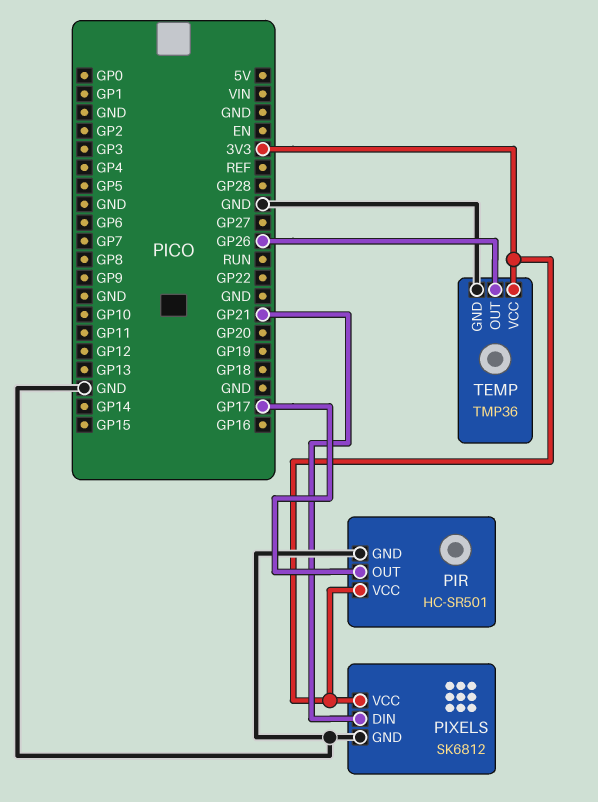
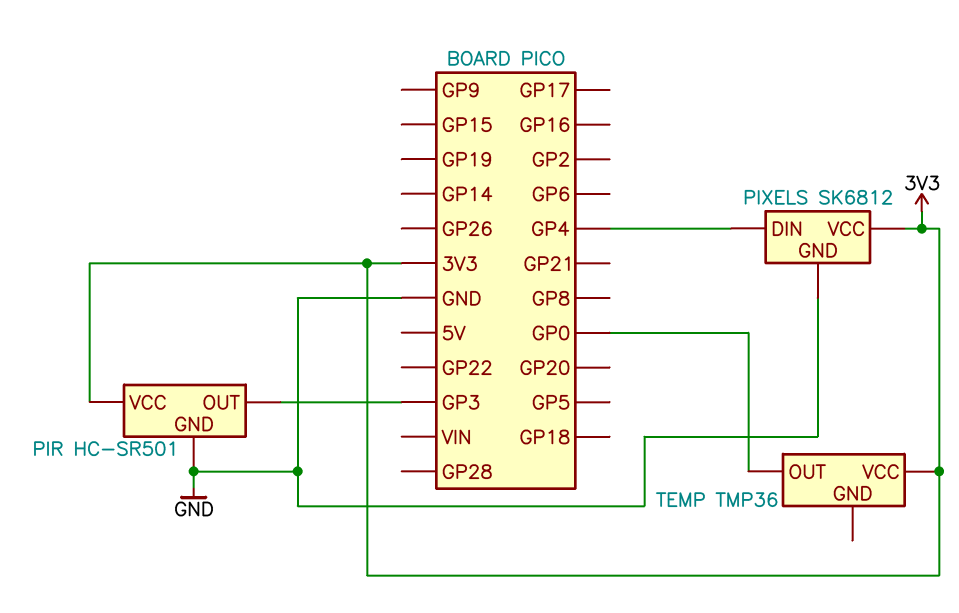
PIR pin OUT: GP17 -> GP3
PIXELS pin DIN: GP21 -> GP4
TEMP pin GND: GND -> none
TEMP pin OUT: GP26 -> GP0

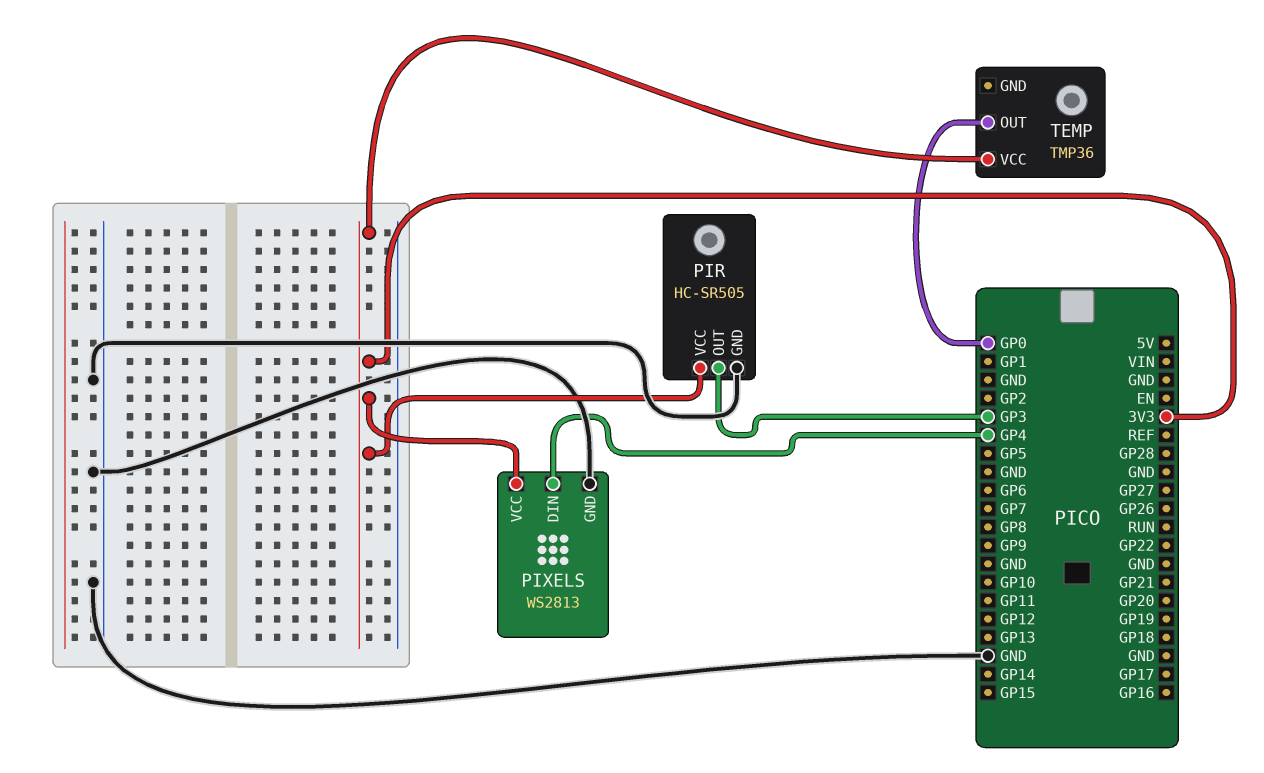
PIR: HC-SR501 -> HC-SR505
PIXELS: SK6812 -> WS2813

